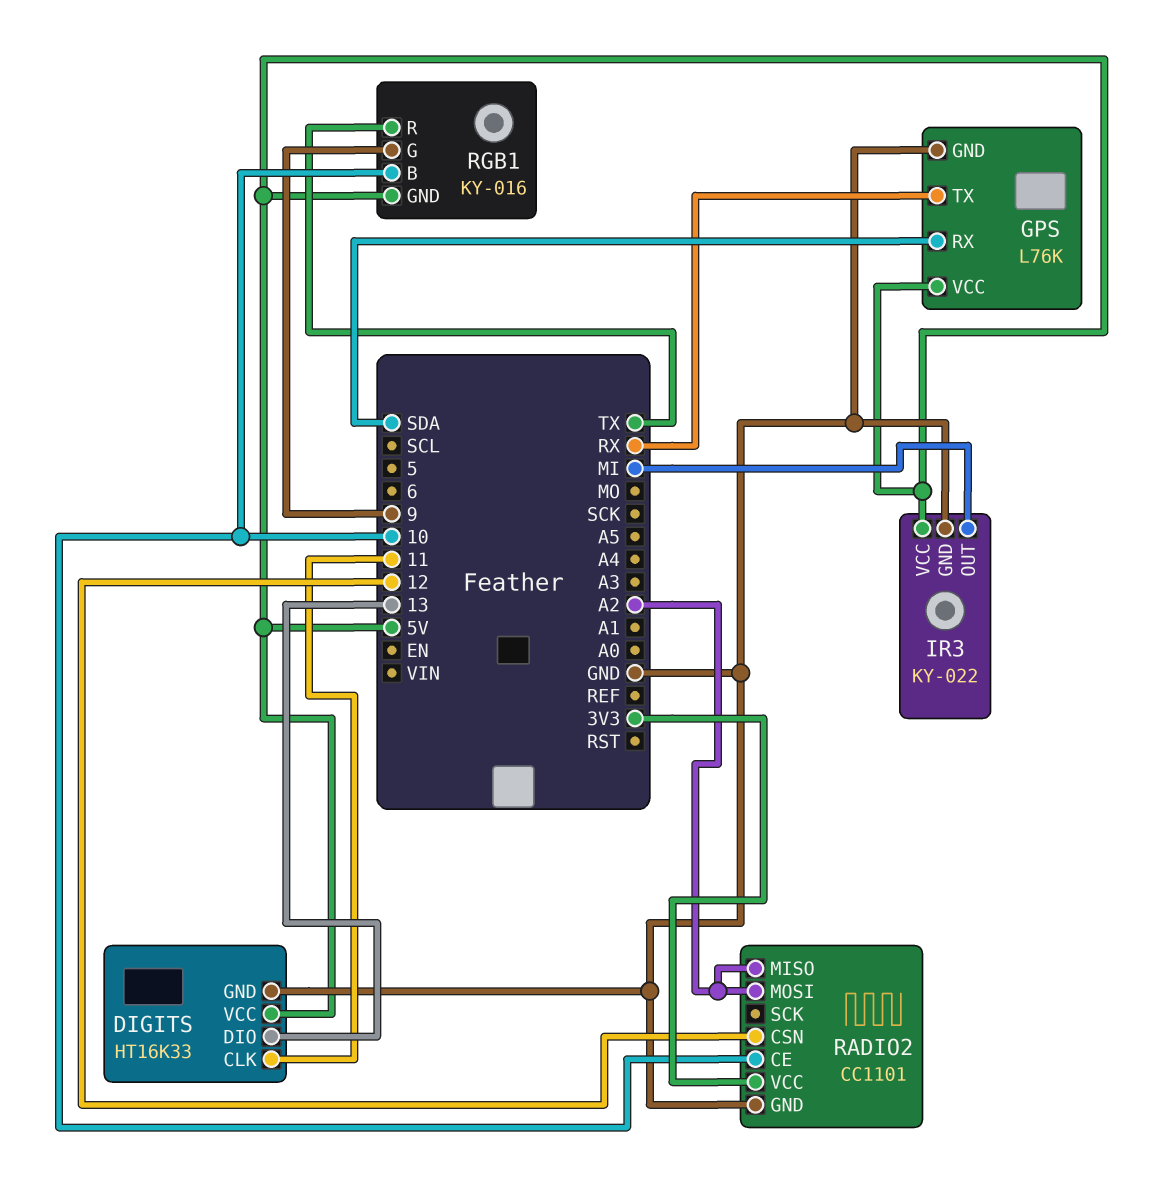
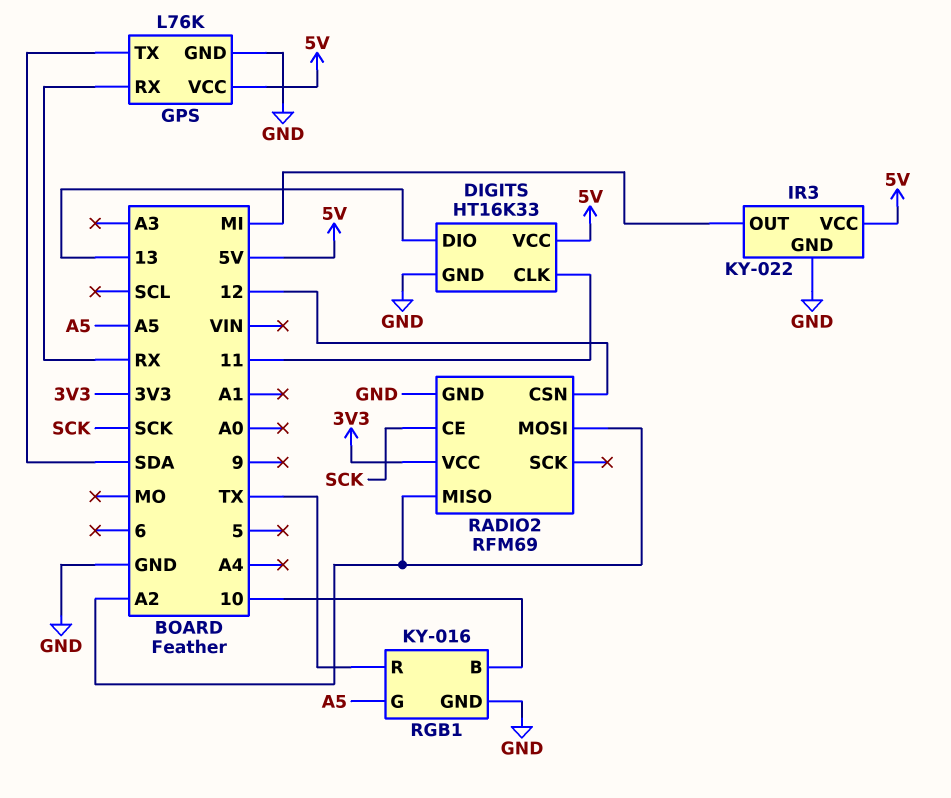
GPS pin RX: SDA -> RX
GPS pin TX: RX -> SDA
RADIO2: CC1101 -> RFM69
RADIO2 pin CE: 10 -> SCK
RGB1 pin G: 9 -> A5
RGB1 pin GND: 5V -> GND

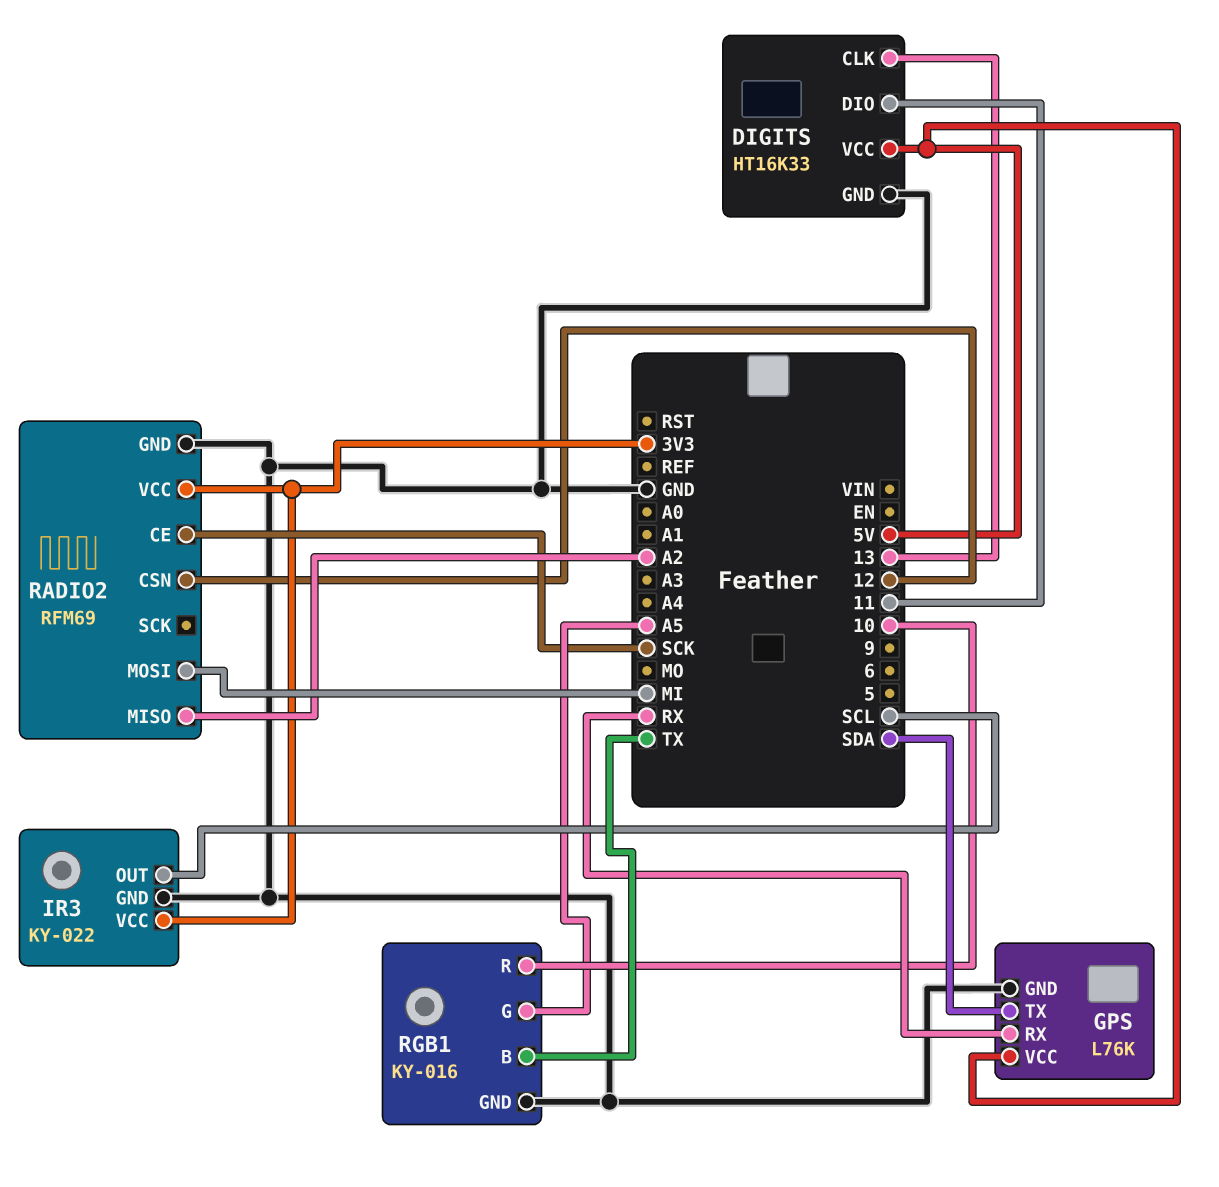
DIGITS pin CLK: 11 -> 13
DIGITS pin DIO: 13 -> 11
IR3 pin OUT: MI -> SCL
IR3 pin VCC: 5V -> 3V3
RADIO2 pin MOSI: A2 -> MI
RGB1 pin B: 10 -> TX
RGB1 pin R: TX -> 10

